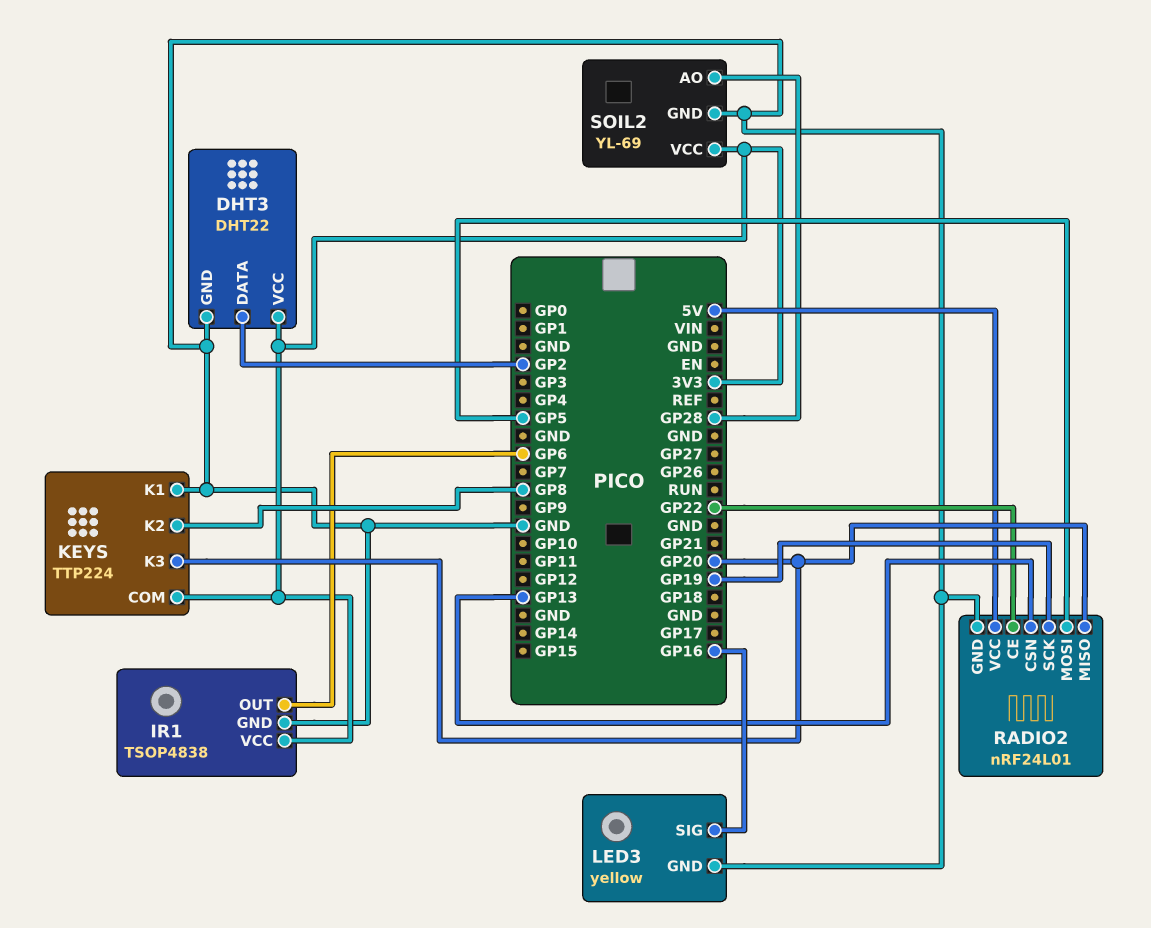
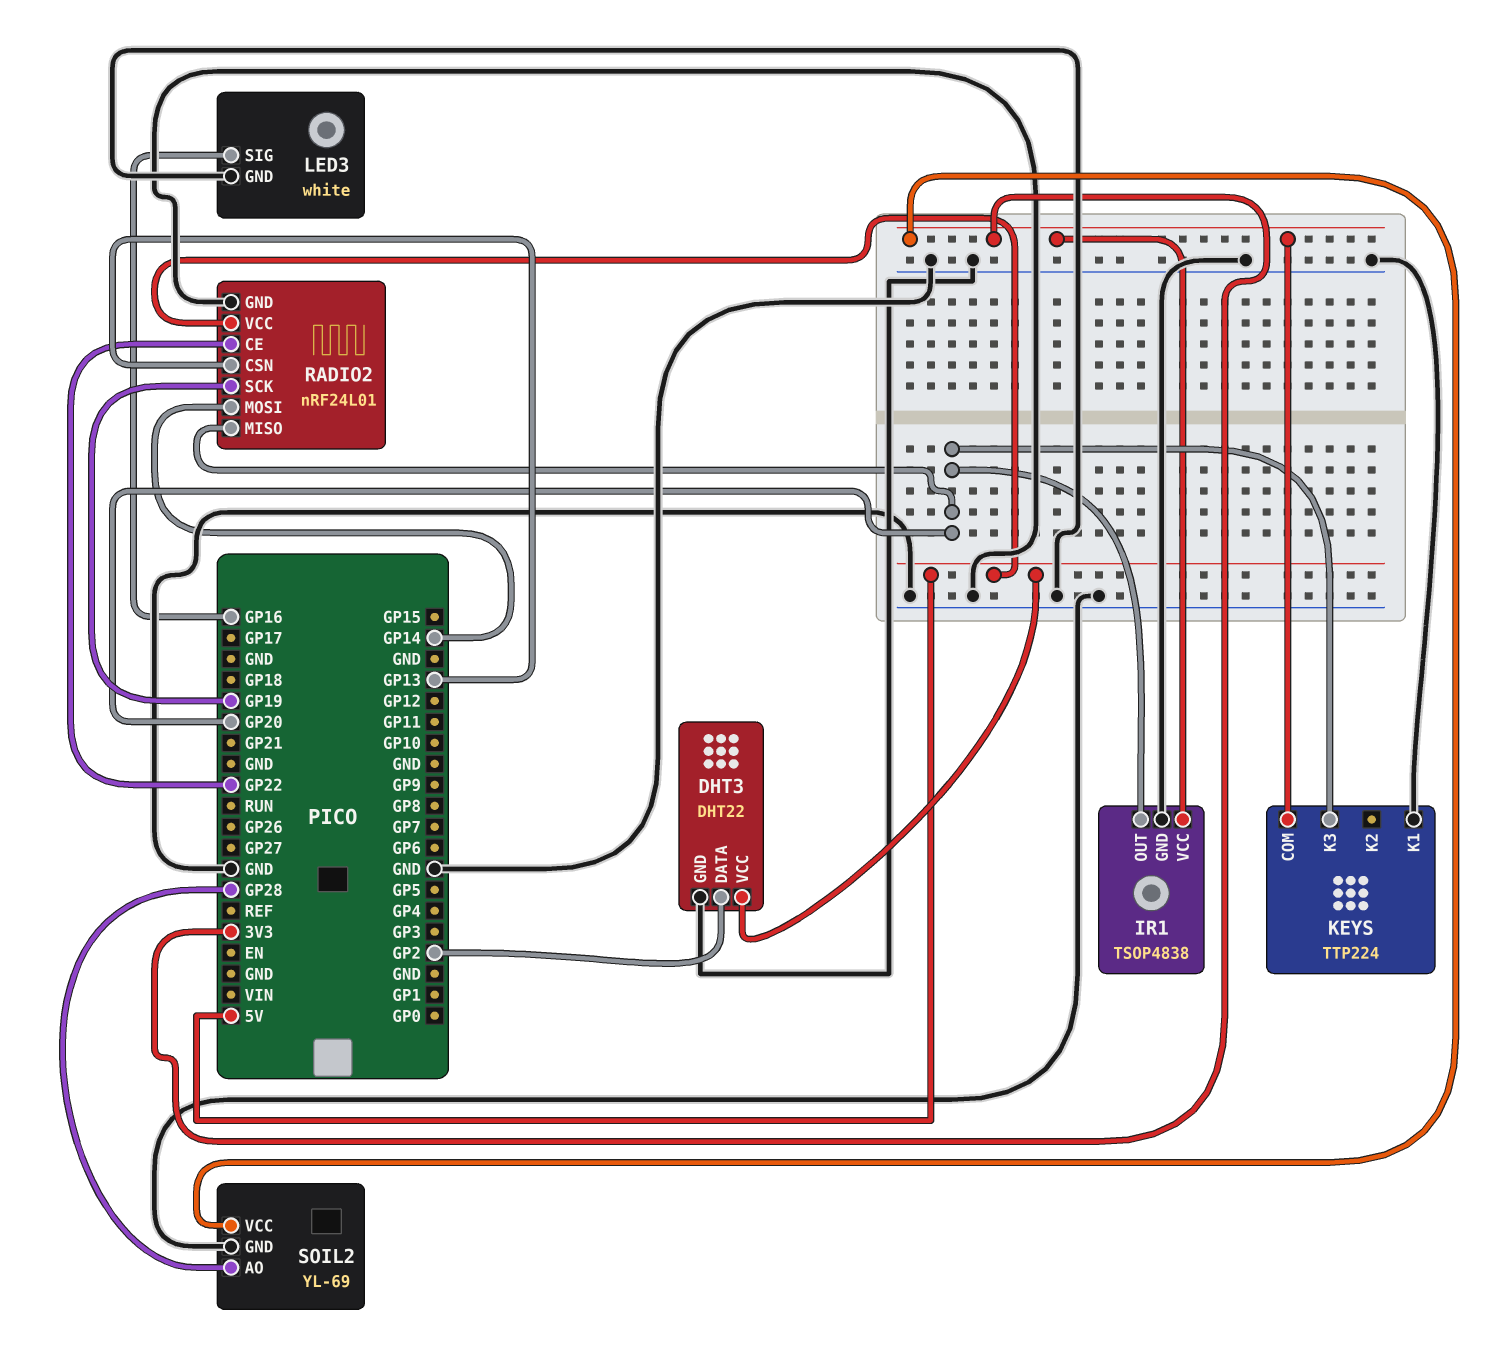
DHT3 pin VCC: 3V3 -> 5V
IR1 pin OUT: GP6 -> GP20
KEYS pin K2: GP8 -> none
LED3: yellow -> white
RADIO2 pin MOSI: GP5 -> GP14

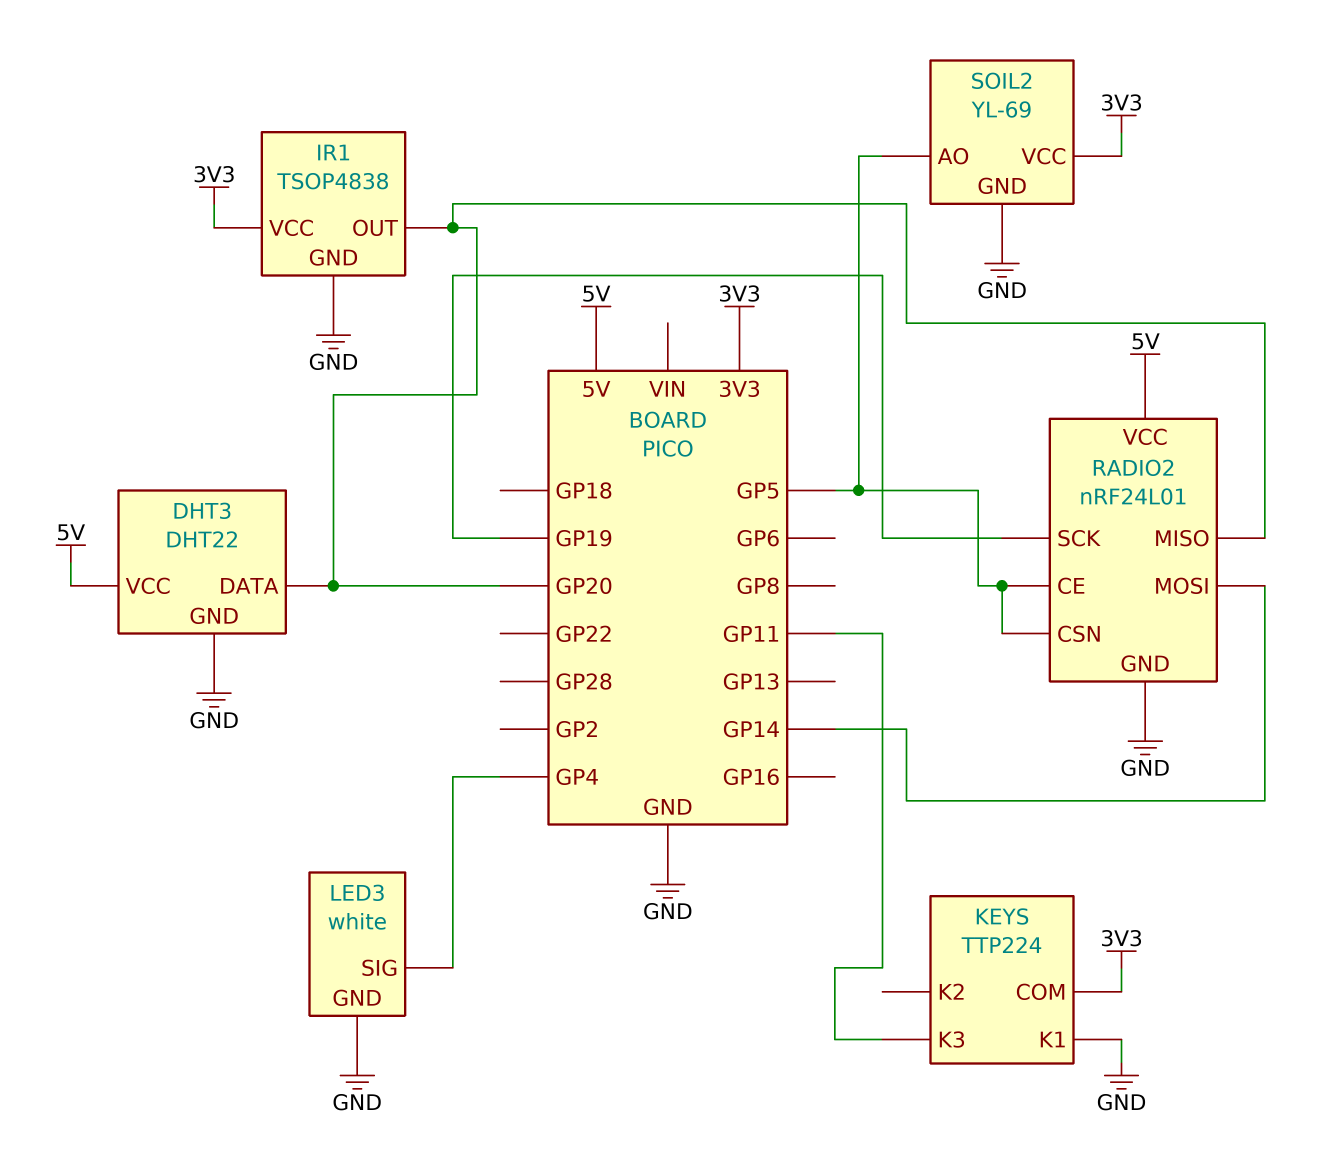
DHT3 pin DATA: GP2 -> GP20
KEYS pin K3: GP20 -> GP11
LED3 pin SIG: GP16 -> GP4
RADIO2 pin CE: GP22 -> GP5
RADIO2 pin CSN: GP13 -> GP5
SOIL2 pin AO: GP28 -> GP5

